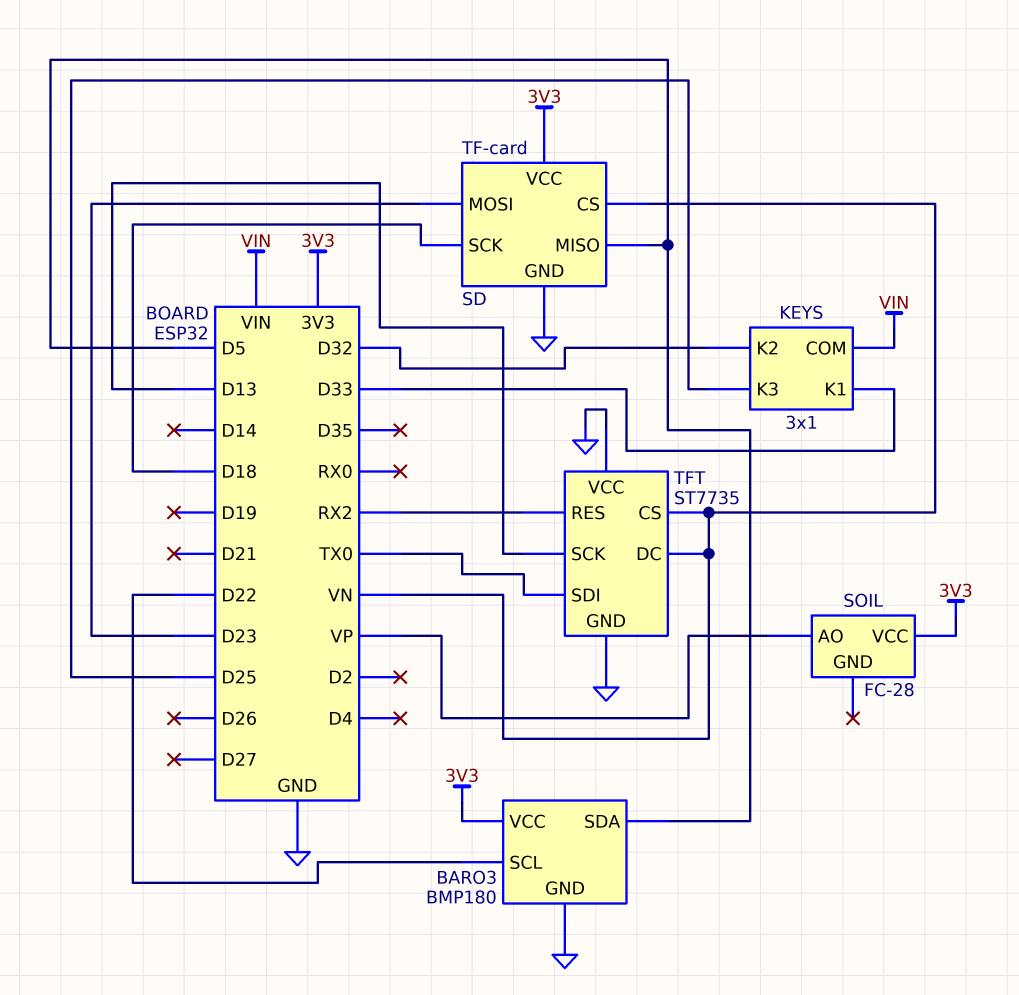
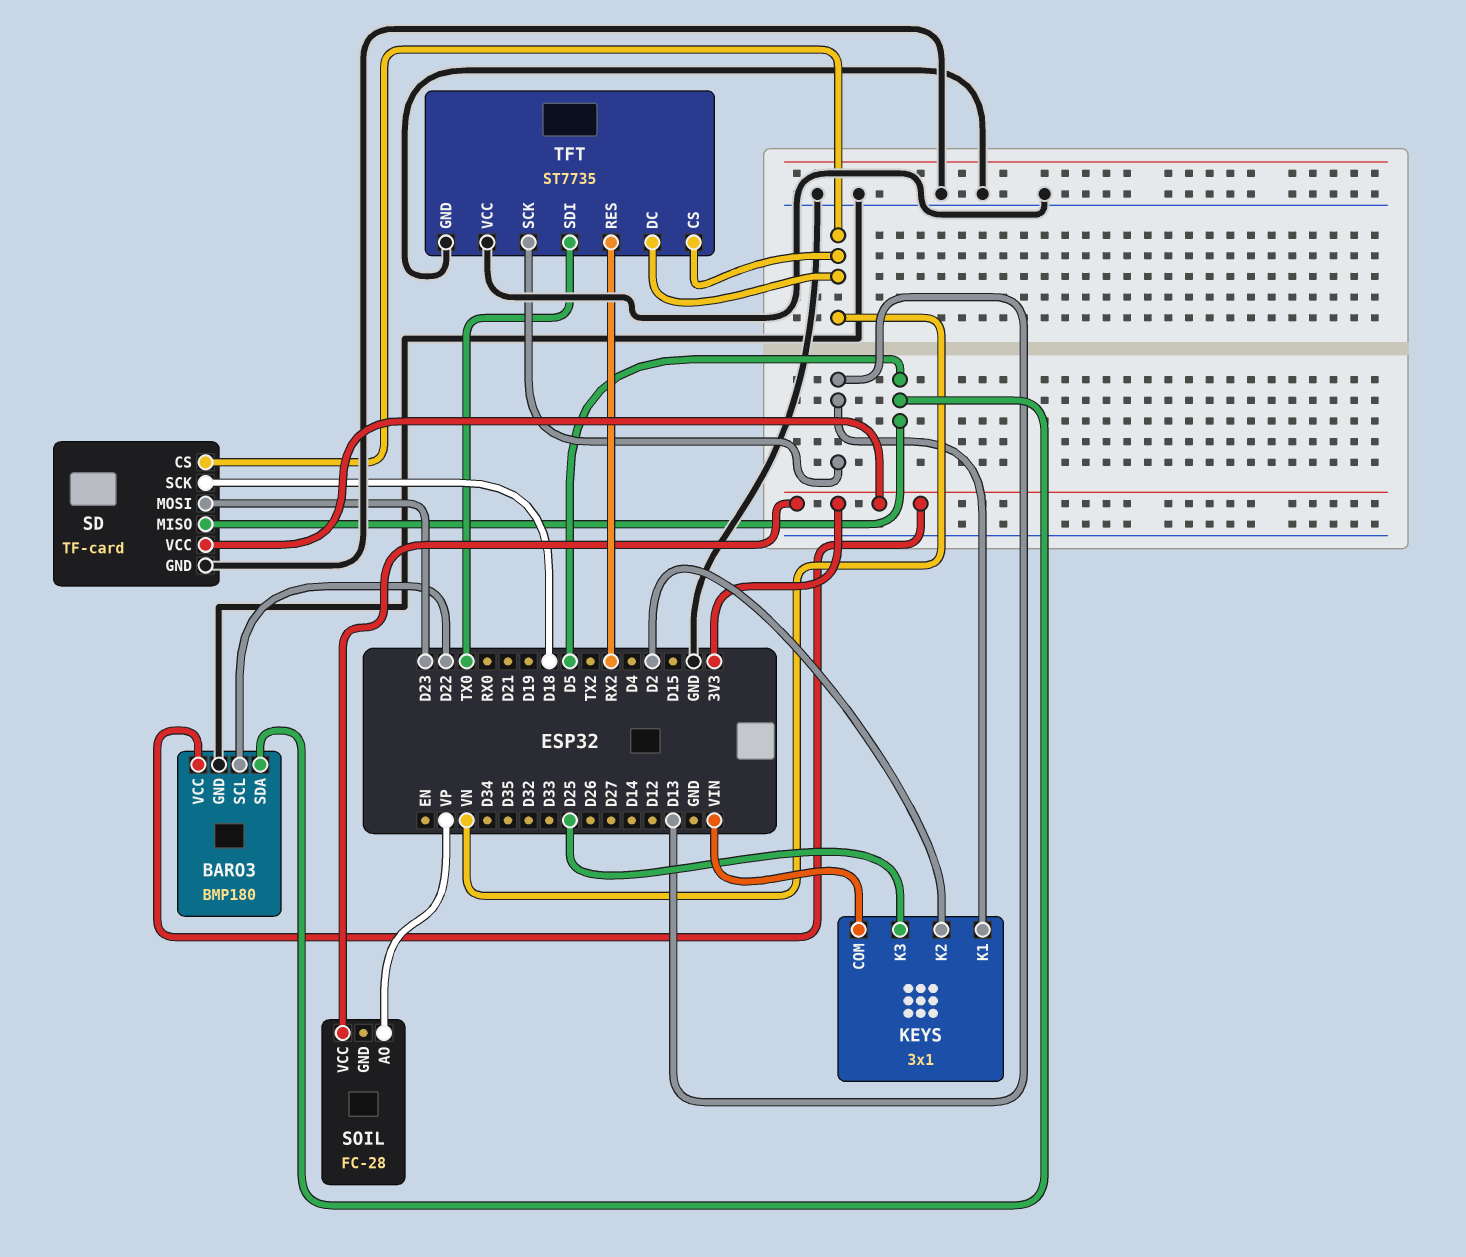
KEYS pin K1: D33 -> D13
KEYS pin K2: D32 -> D2

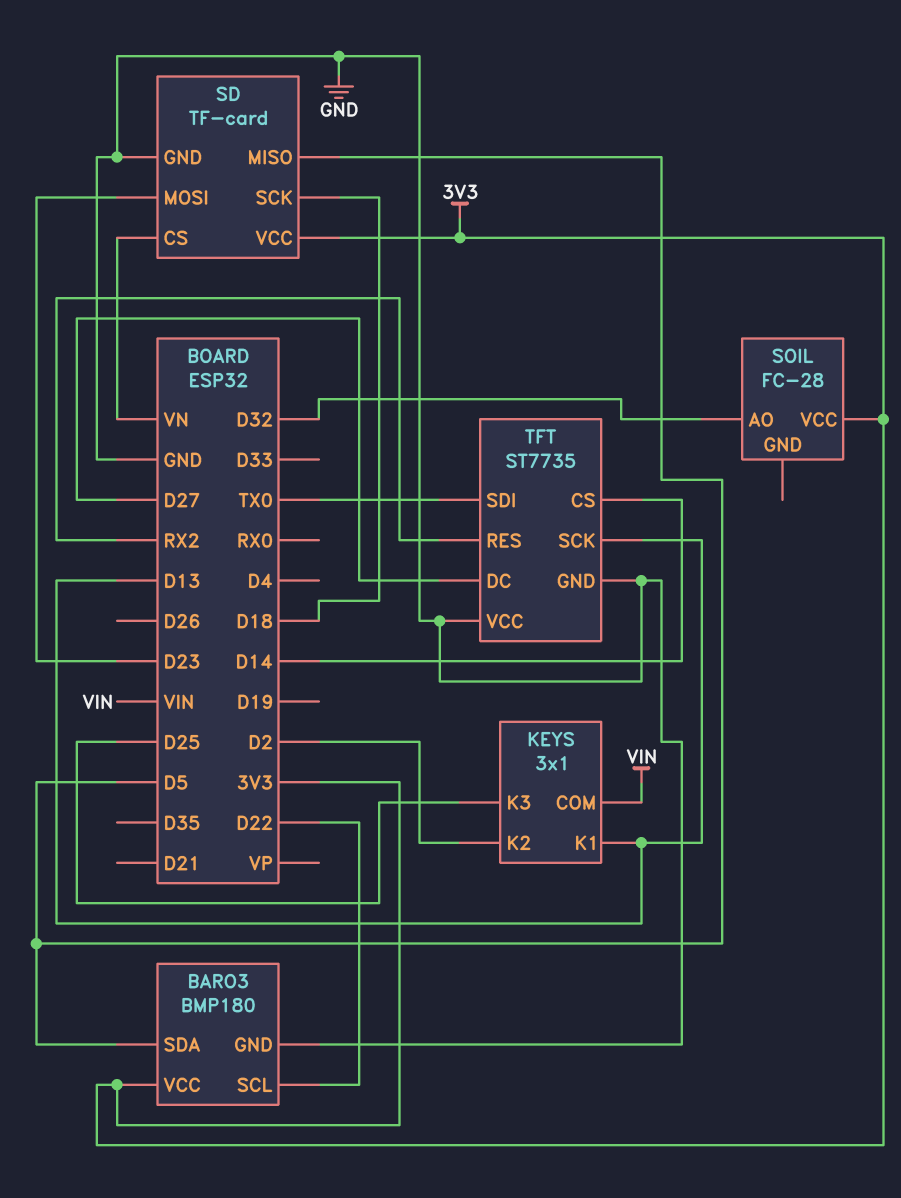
SOIL pin AO: VP -> D32
TFT pin CS: VN -> D14
TFT pin DC: VN -> D27

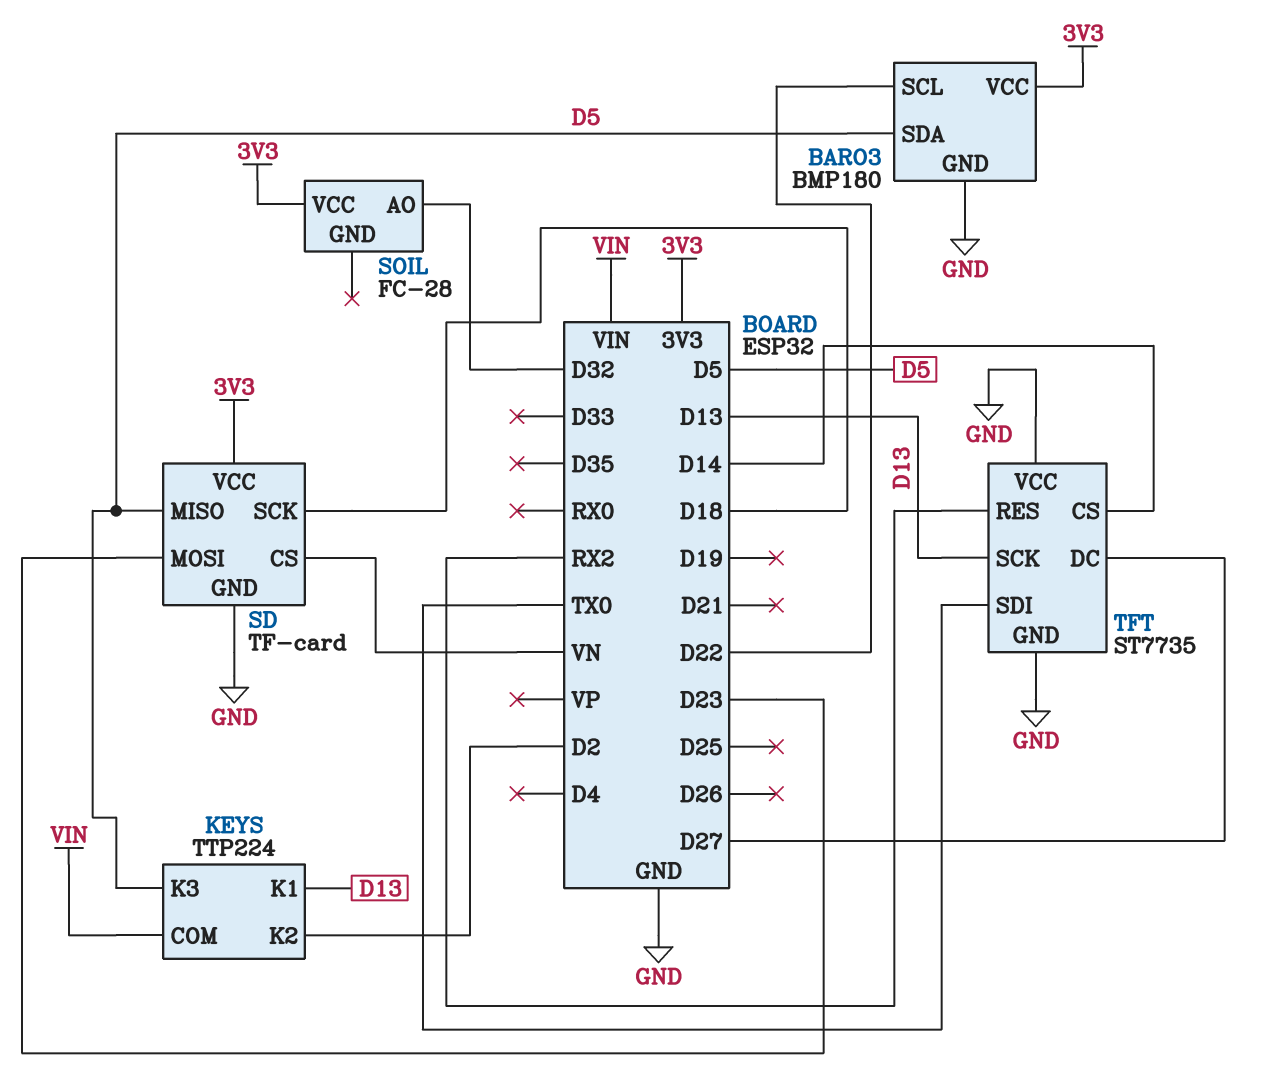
KEYS: 3x1 -> TTP224
KEYS pin K3: D25 -> D5

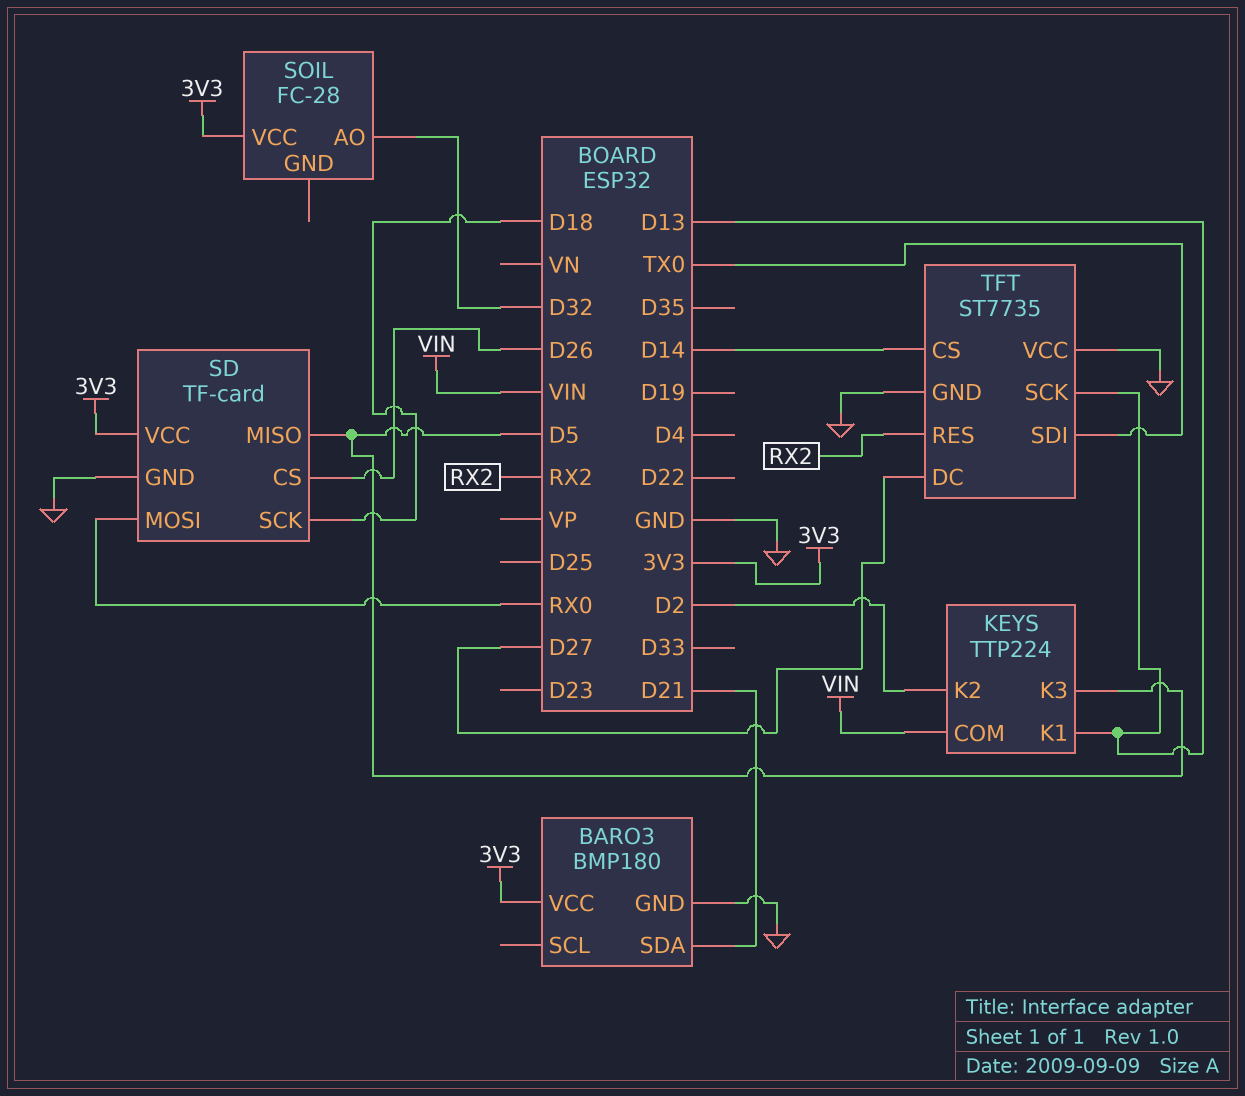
BARO3 pin SCL: D22 -> none
BARO3 pin SDA: D5 -> D21
SD pin CS: VN -> D26
SD pin MOSI: D23 -> RX0

